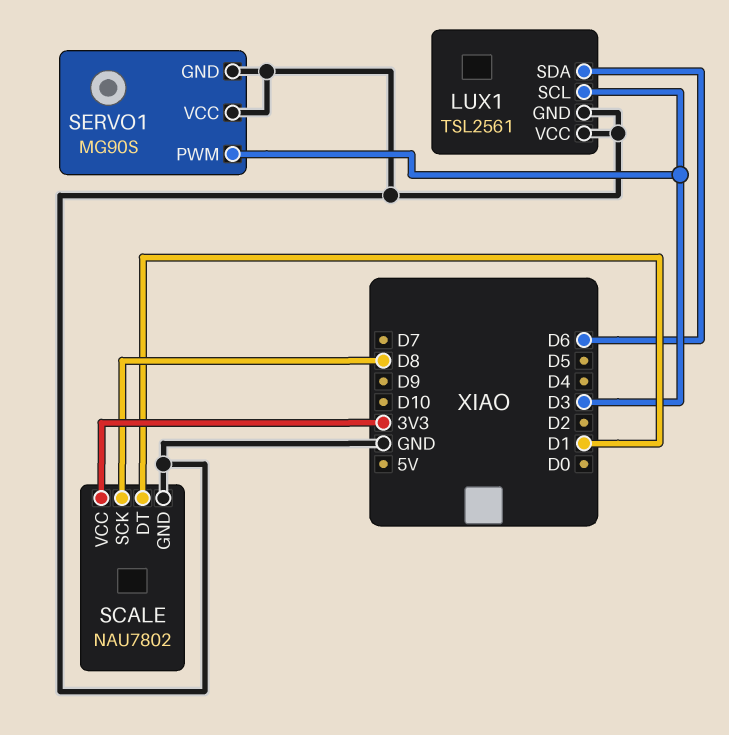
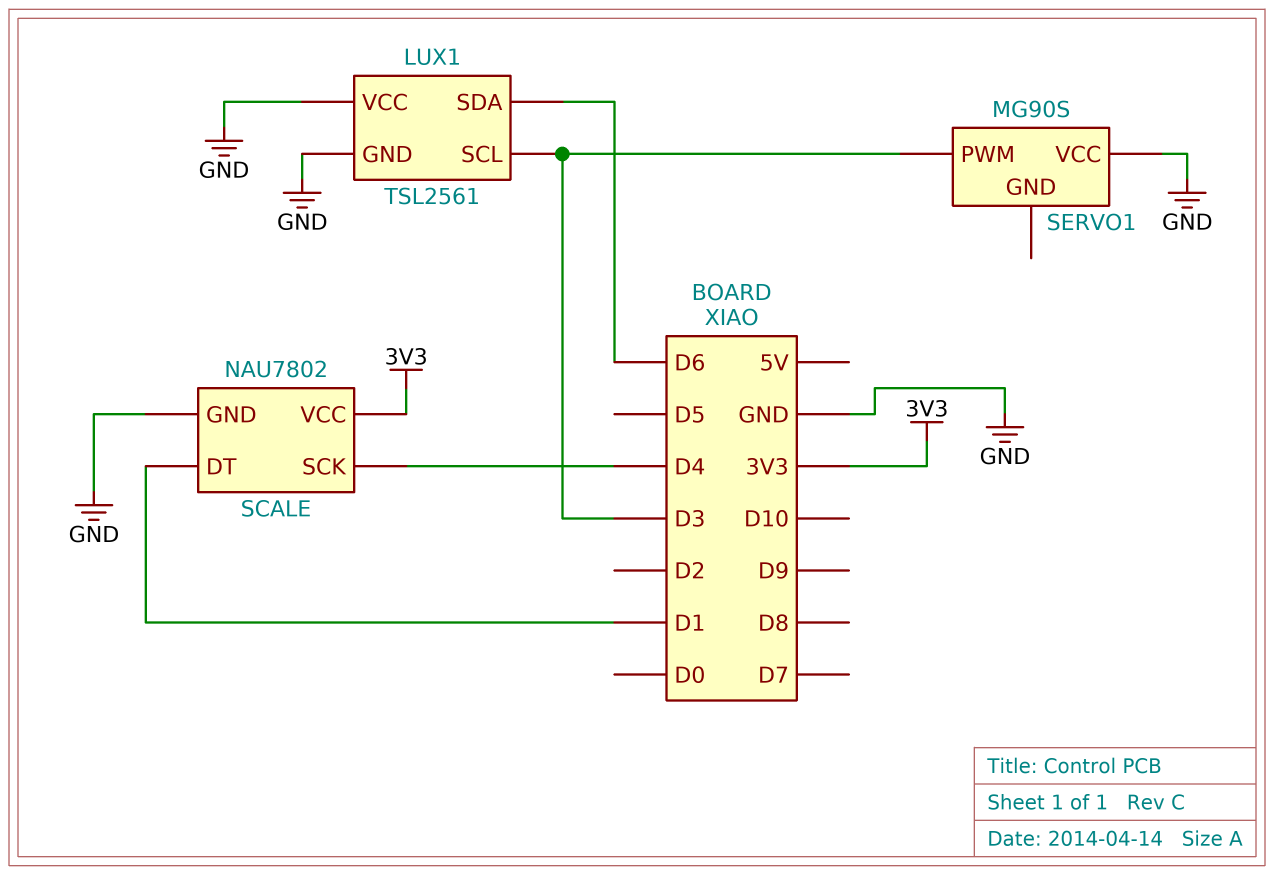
SCALE pin SCK: D8 -> D4
SERVO1 pin GND: GND -> none

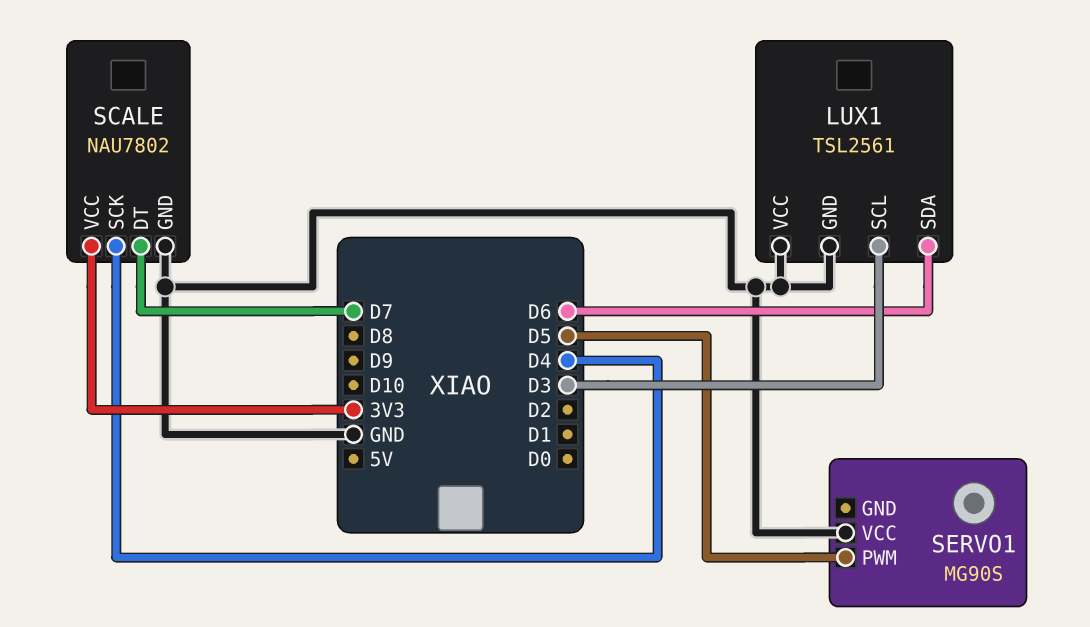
SCALE pin DT: D1 -> D7
SERVO1 pin PWM: D3 -> D5

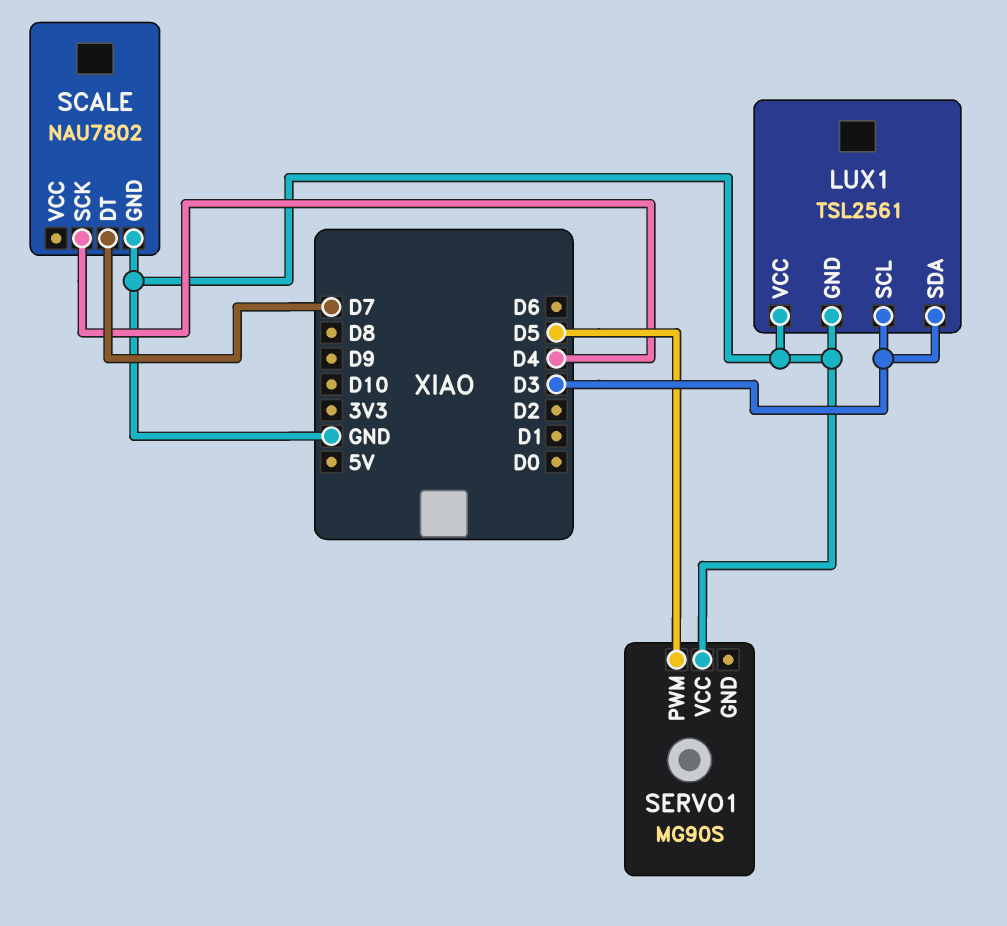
LUX1 pin SDA: D6 -> D3
SCALE pin VCC: 3V3 -> none

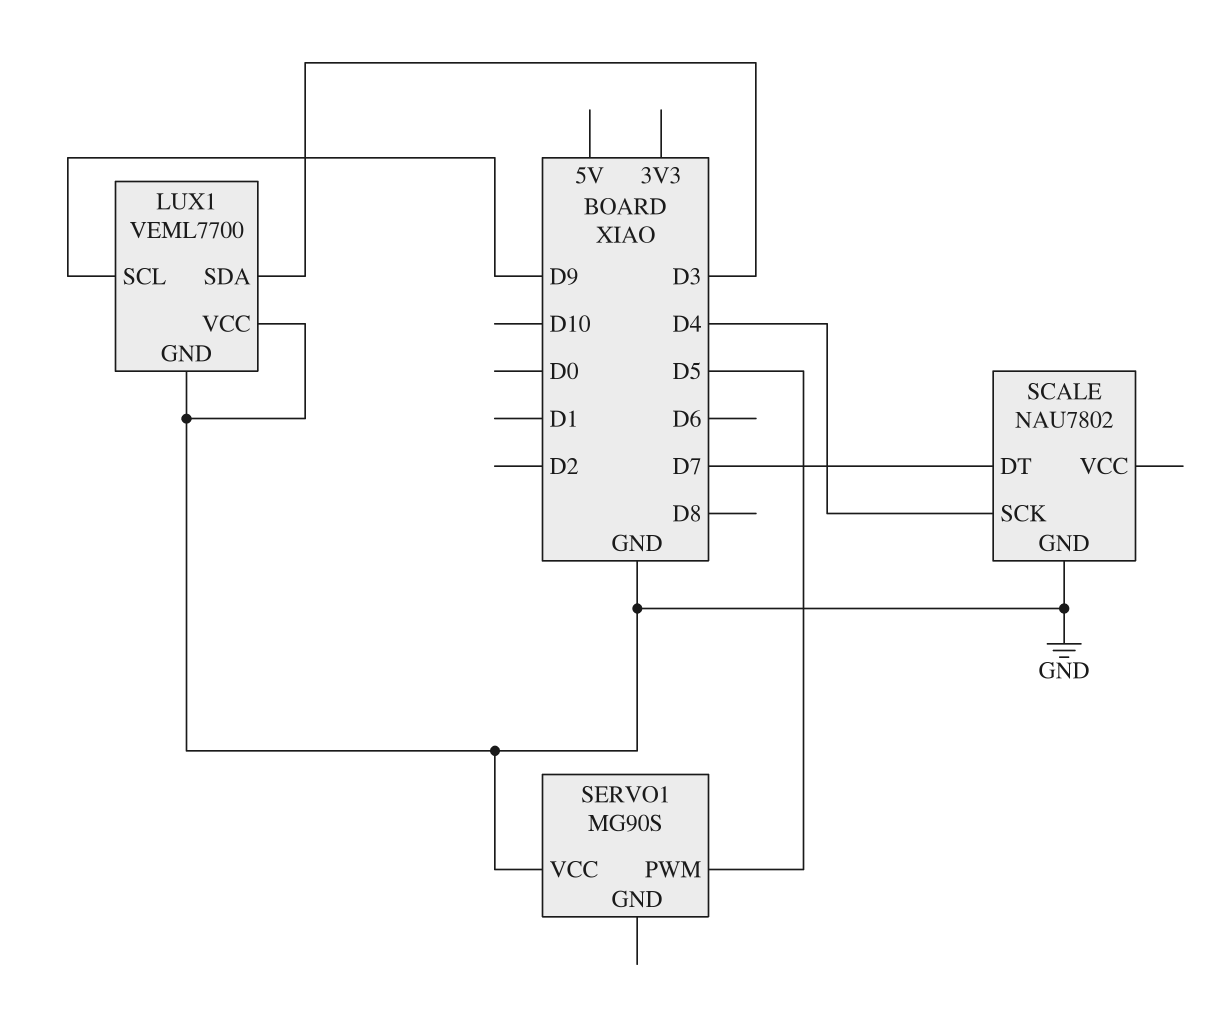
LUX1: TSL2561 -> VEML7700
LUX1 pin SCL: D3 -> D9

